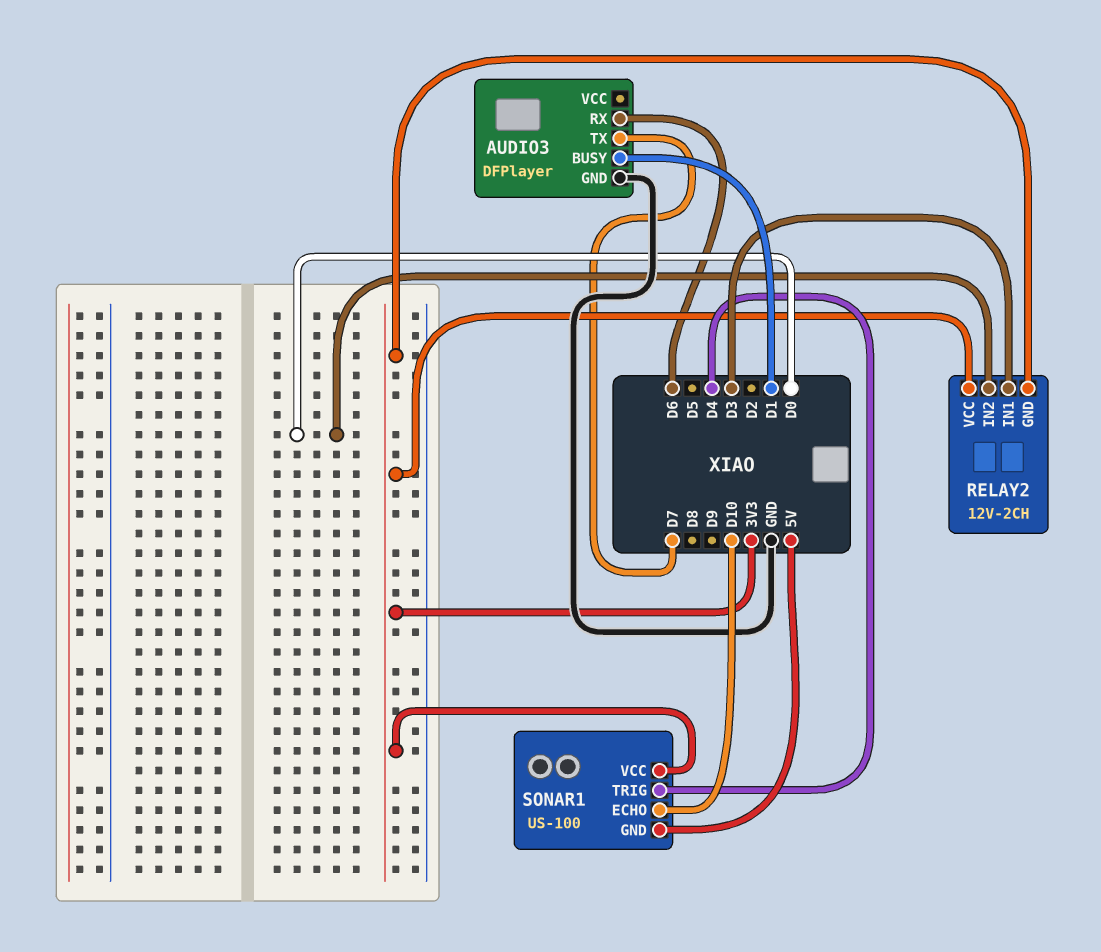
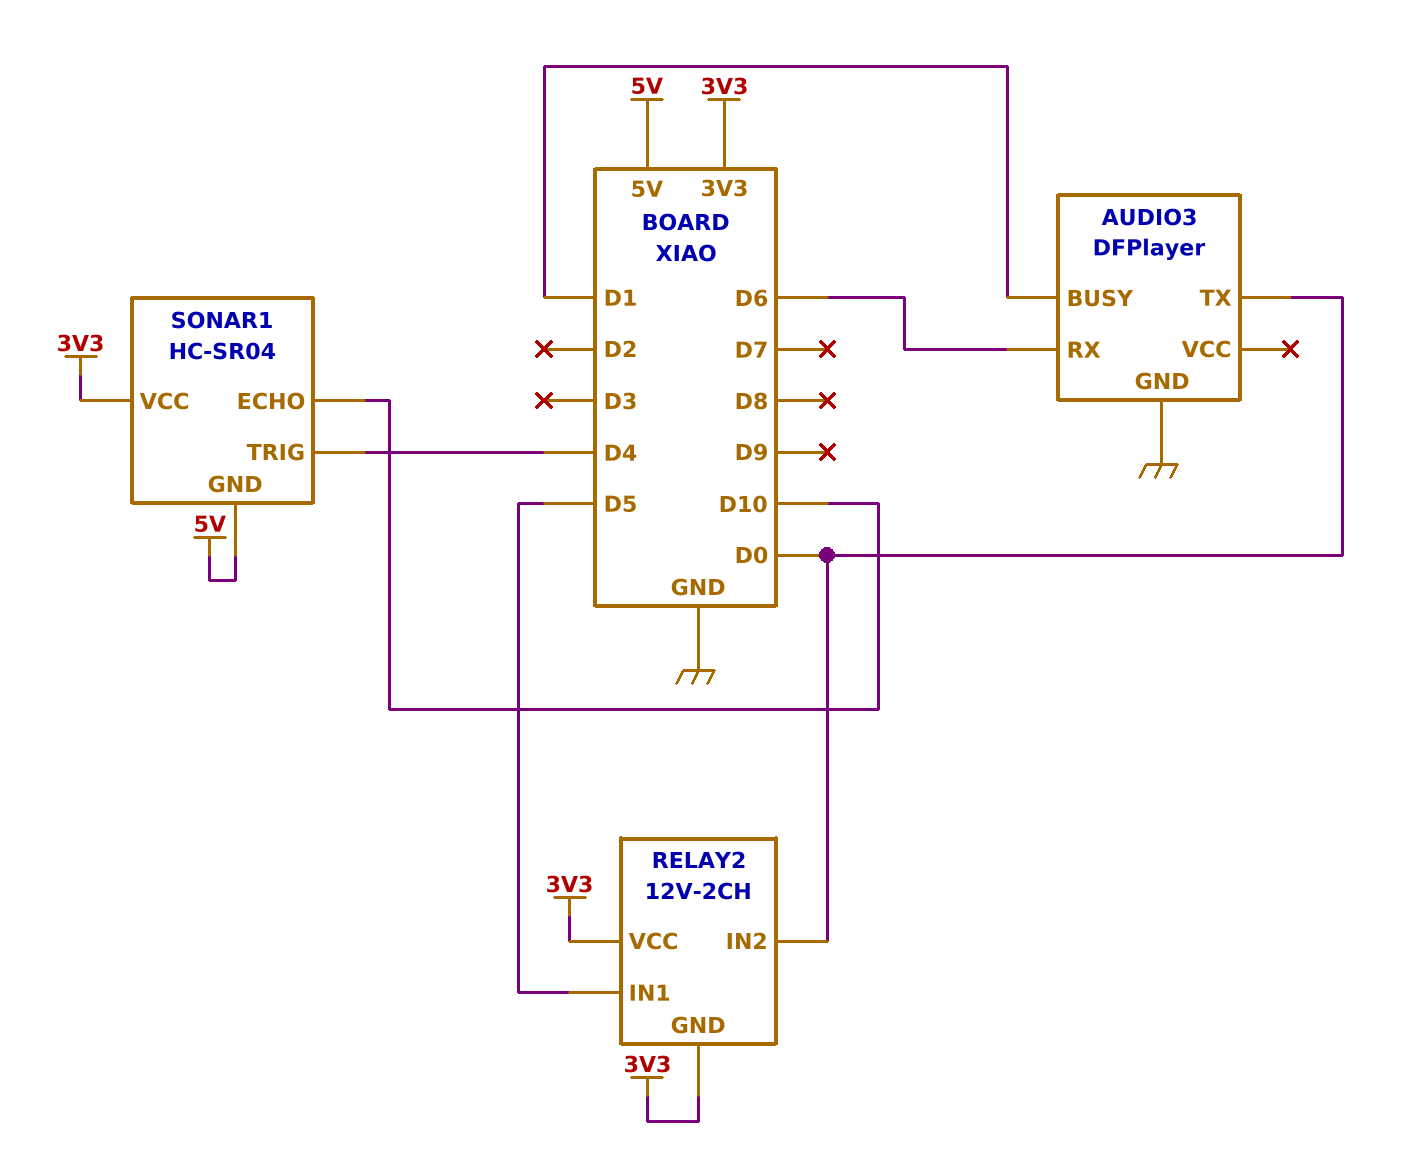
AUDIO3 pin TX: D7 -> D0
RELAY2 pin IN1: D3 -> D5
SONAR1: US-100 -> HC-SR04

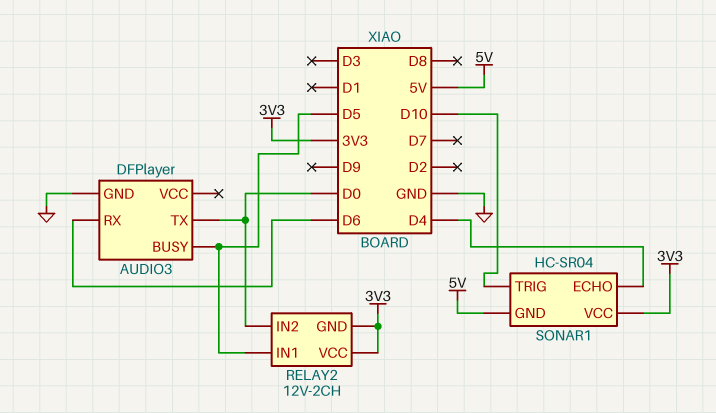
AUDIO3 pin BUSY: D1 -> D5
SONAR1 pin ECHO: D10 -> D4
SONAR1 pin TRIG: D4 -> D10

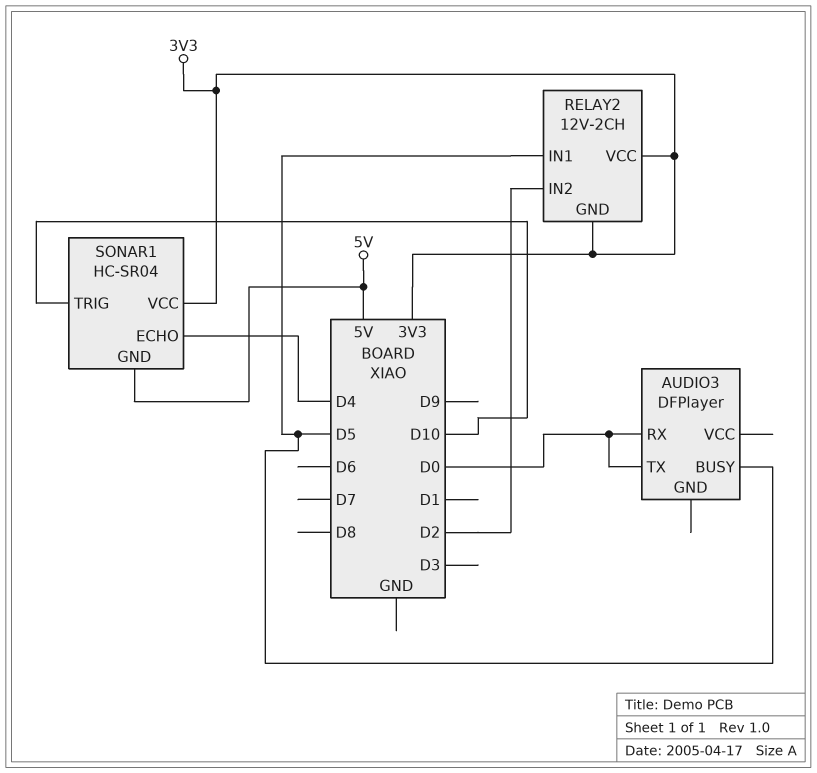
AUDIO3 pin GND: GND -> none
AUDIO3 pin RX: D6 -> D0
RELAY2 pin IN2: D0 -> D2

